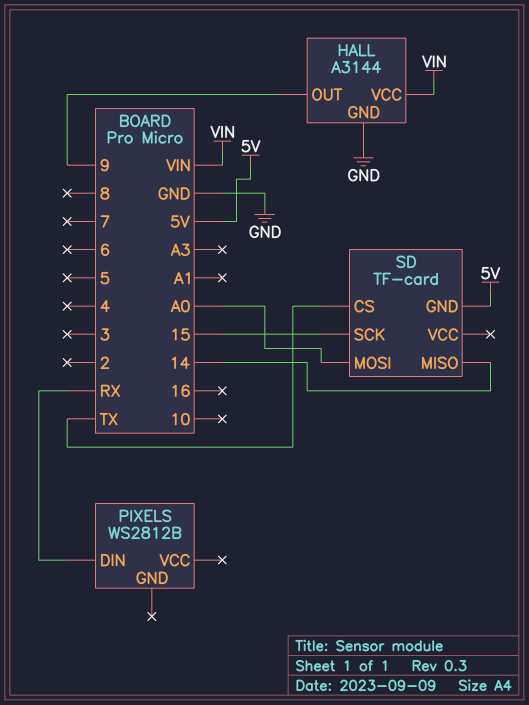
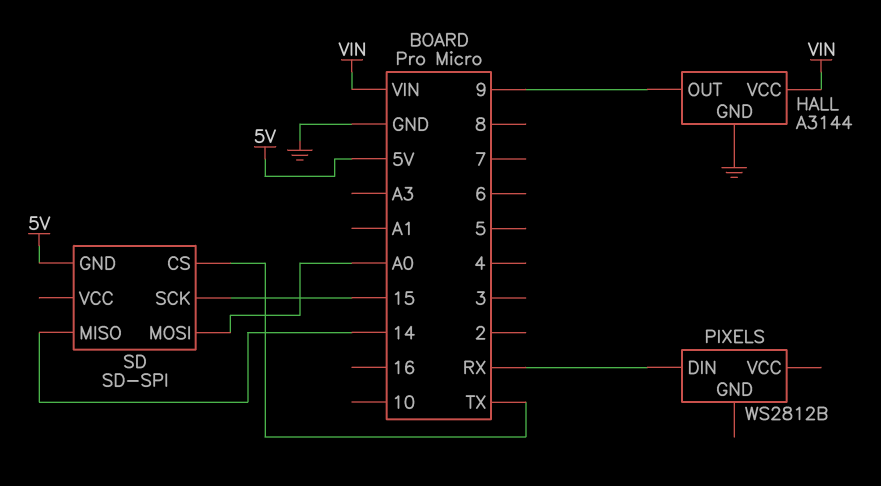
SD: TF-card -> SD-SPI

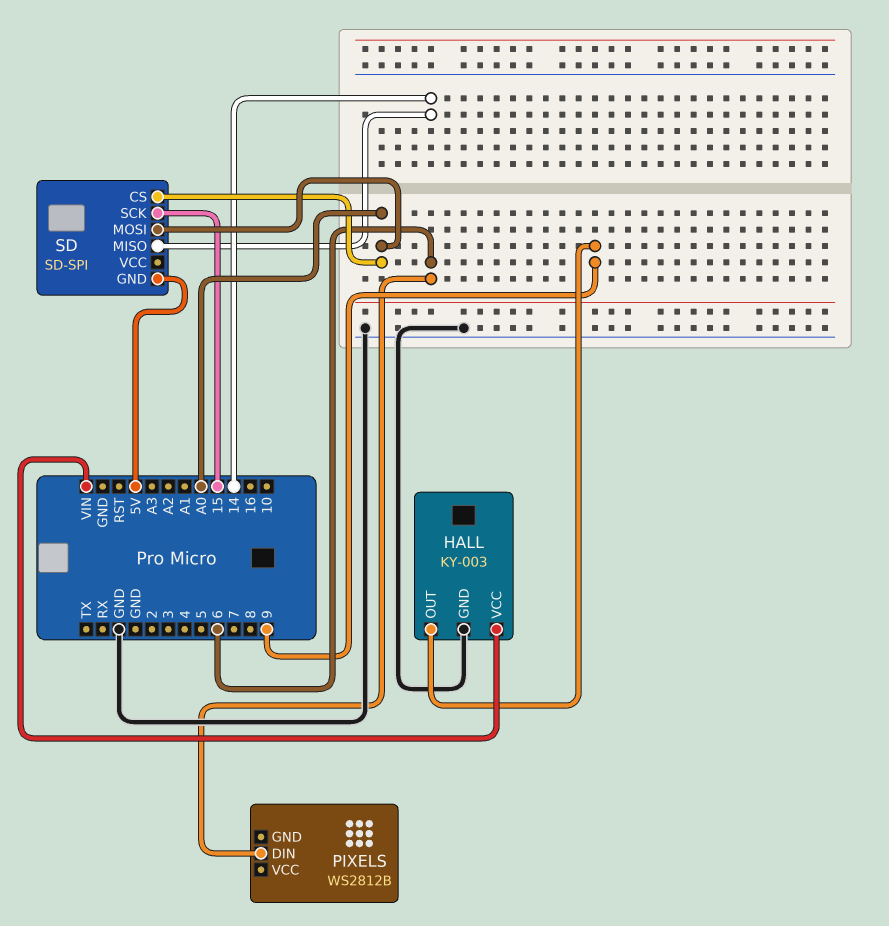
HALL: A3144 -> KY-003
PIXELS pin DIN: RX -> 6
SD pin CS: TX -> A0

